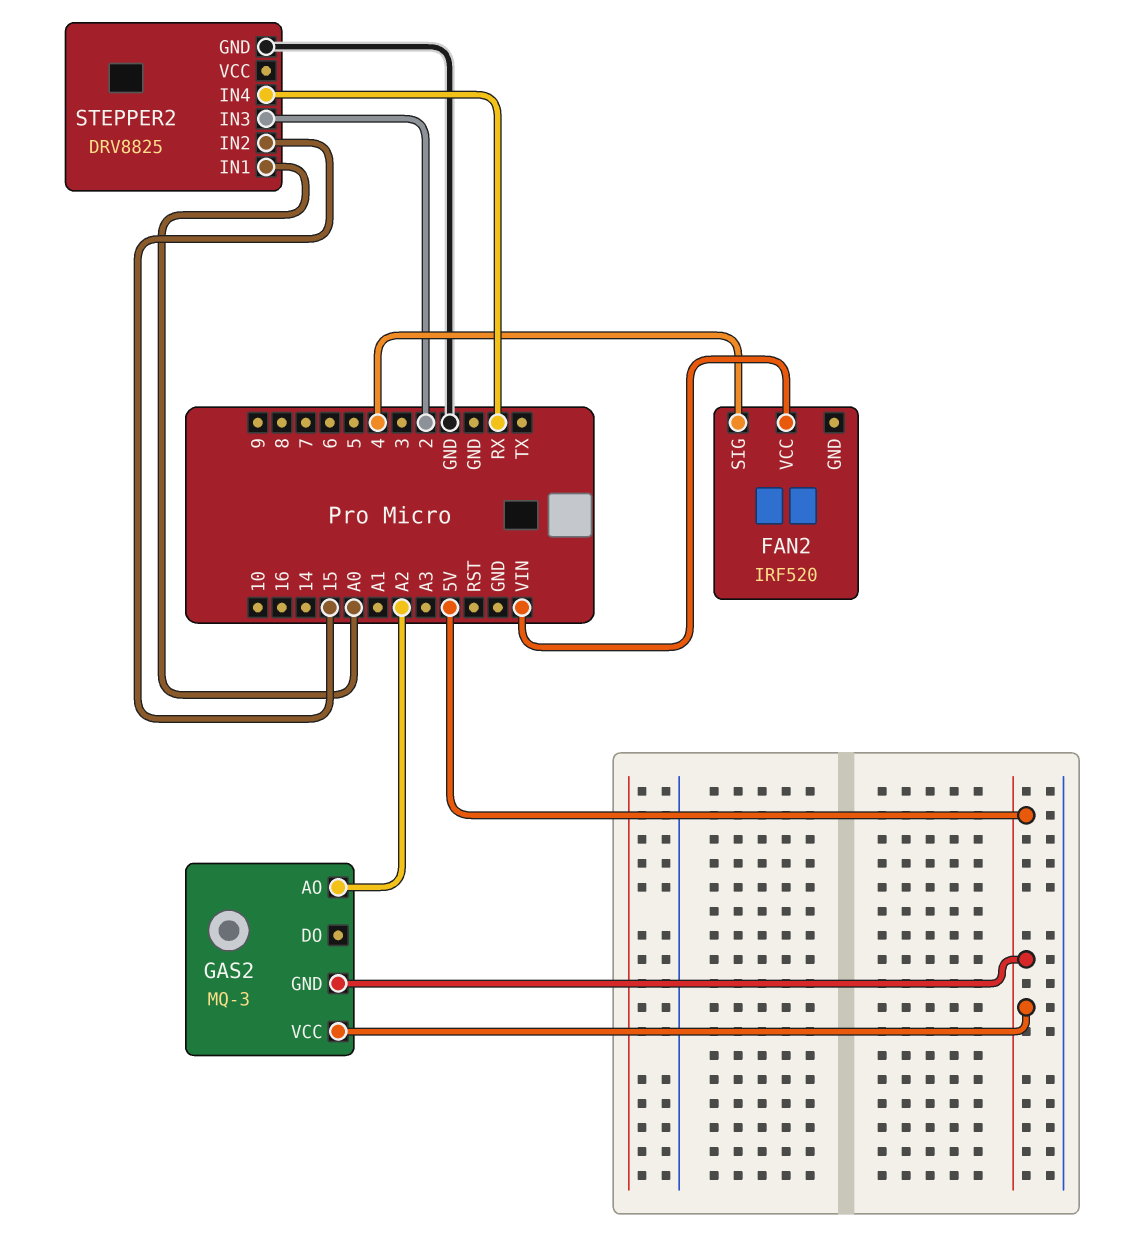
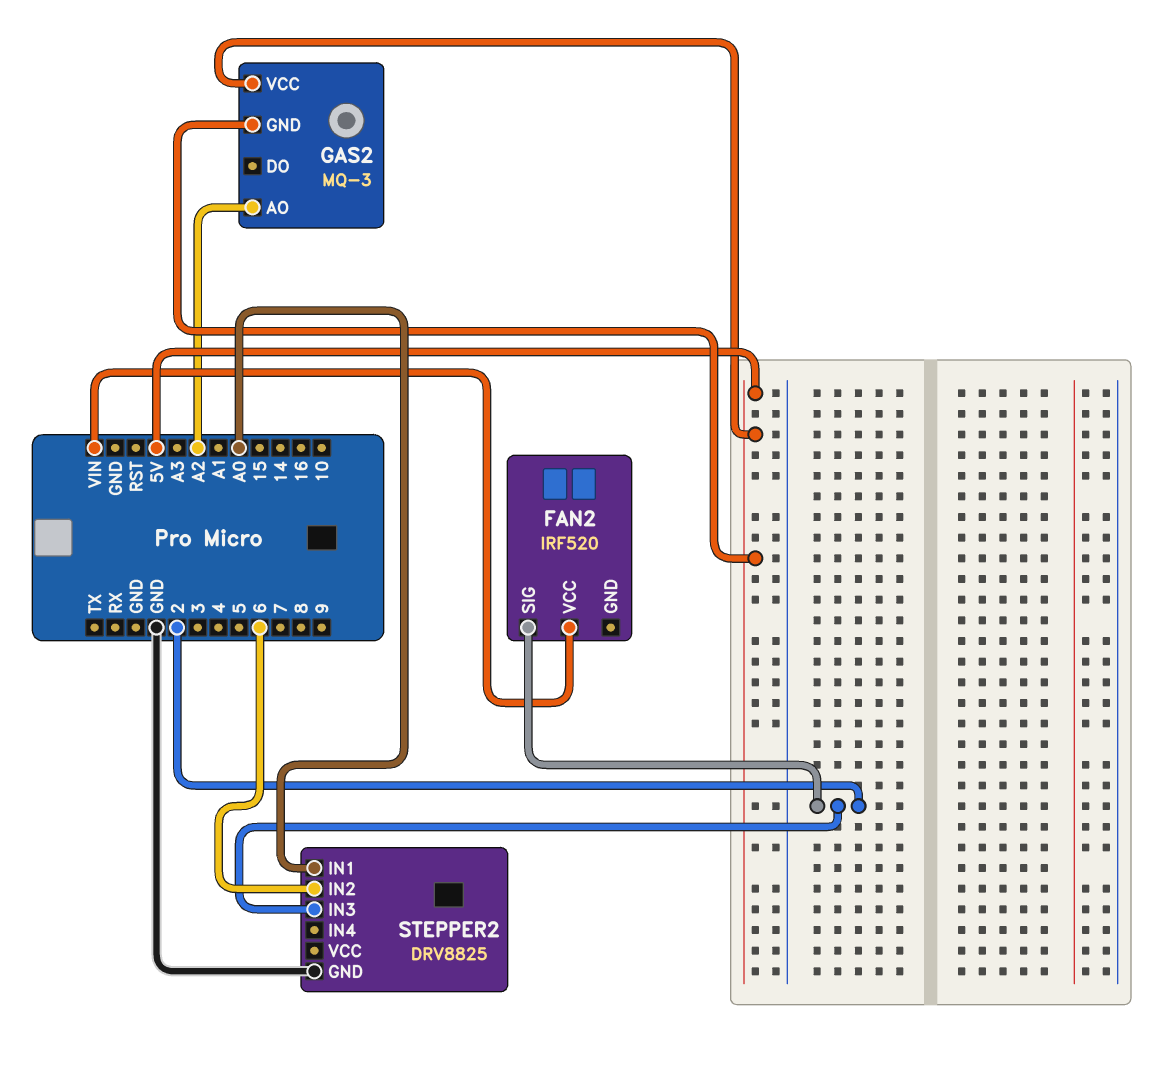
FAN2 pin SIG: 4 -> 2
STEPPER2 pin IN2: 15 -> 6
STEPPER2 pin IN4: RX -> none

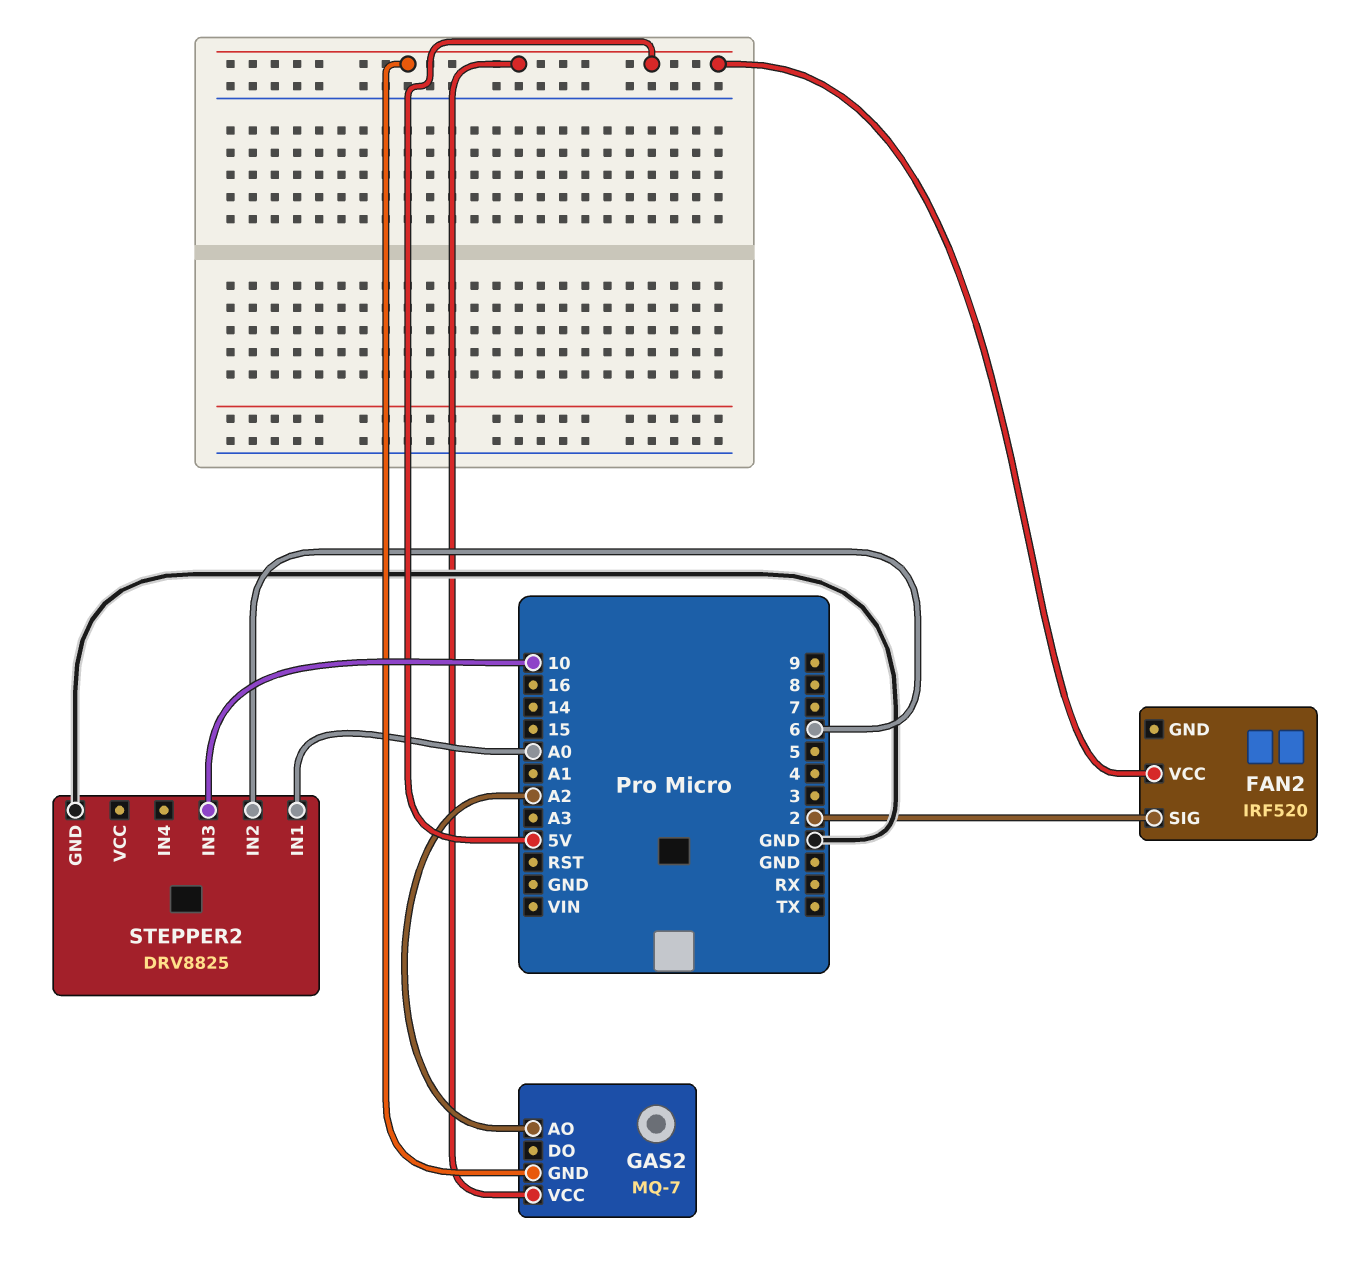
FAN2 pin VCC: VIN -> 5V
GAS2: MQ-3 -> MQ-7
STEPPER2 pin IN3: 2 -> 10

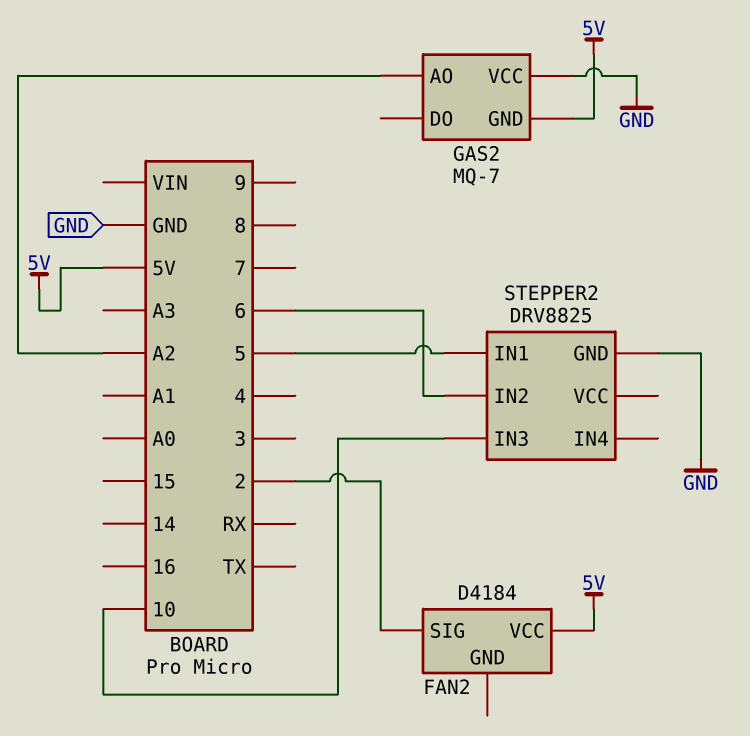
FAN2: IRF520 -> D4184
GAS2 pin VCC: 5V -> GND
STEPPER2 pin IN1: A0 -> 5

